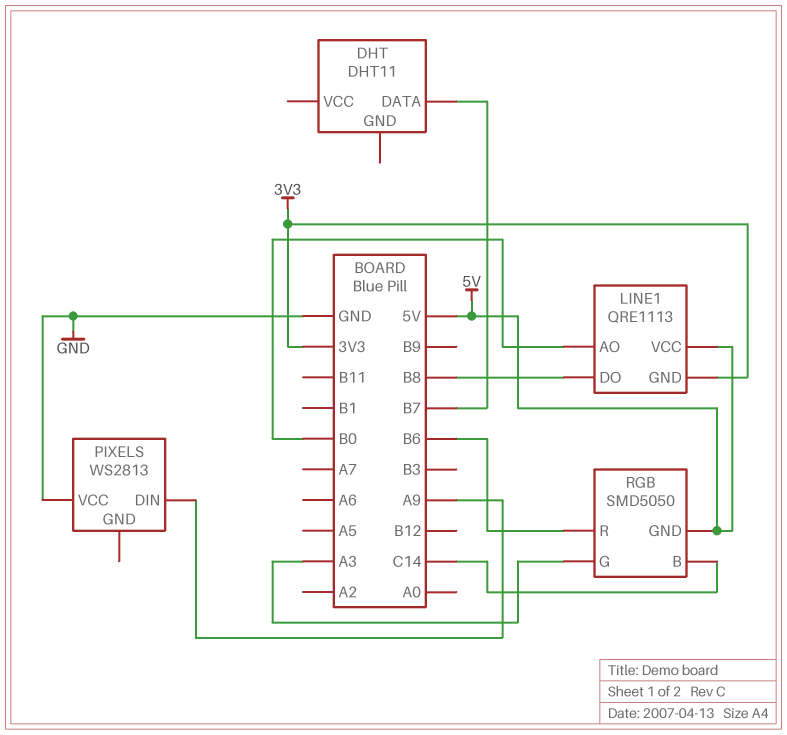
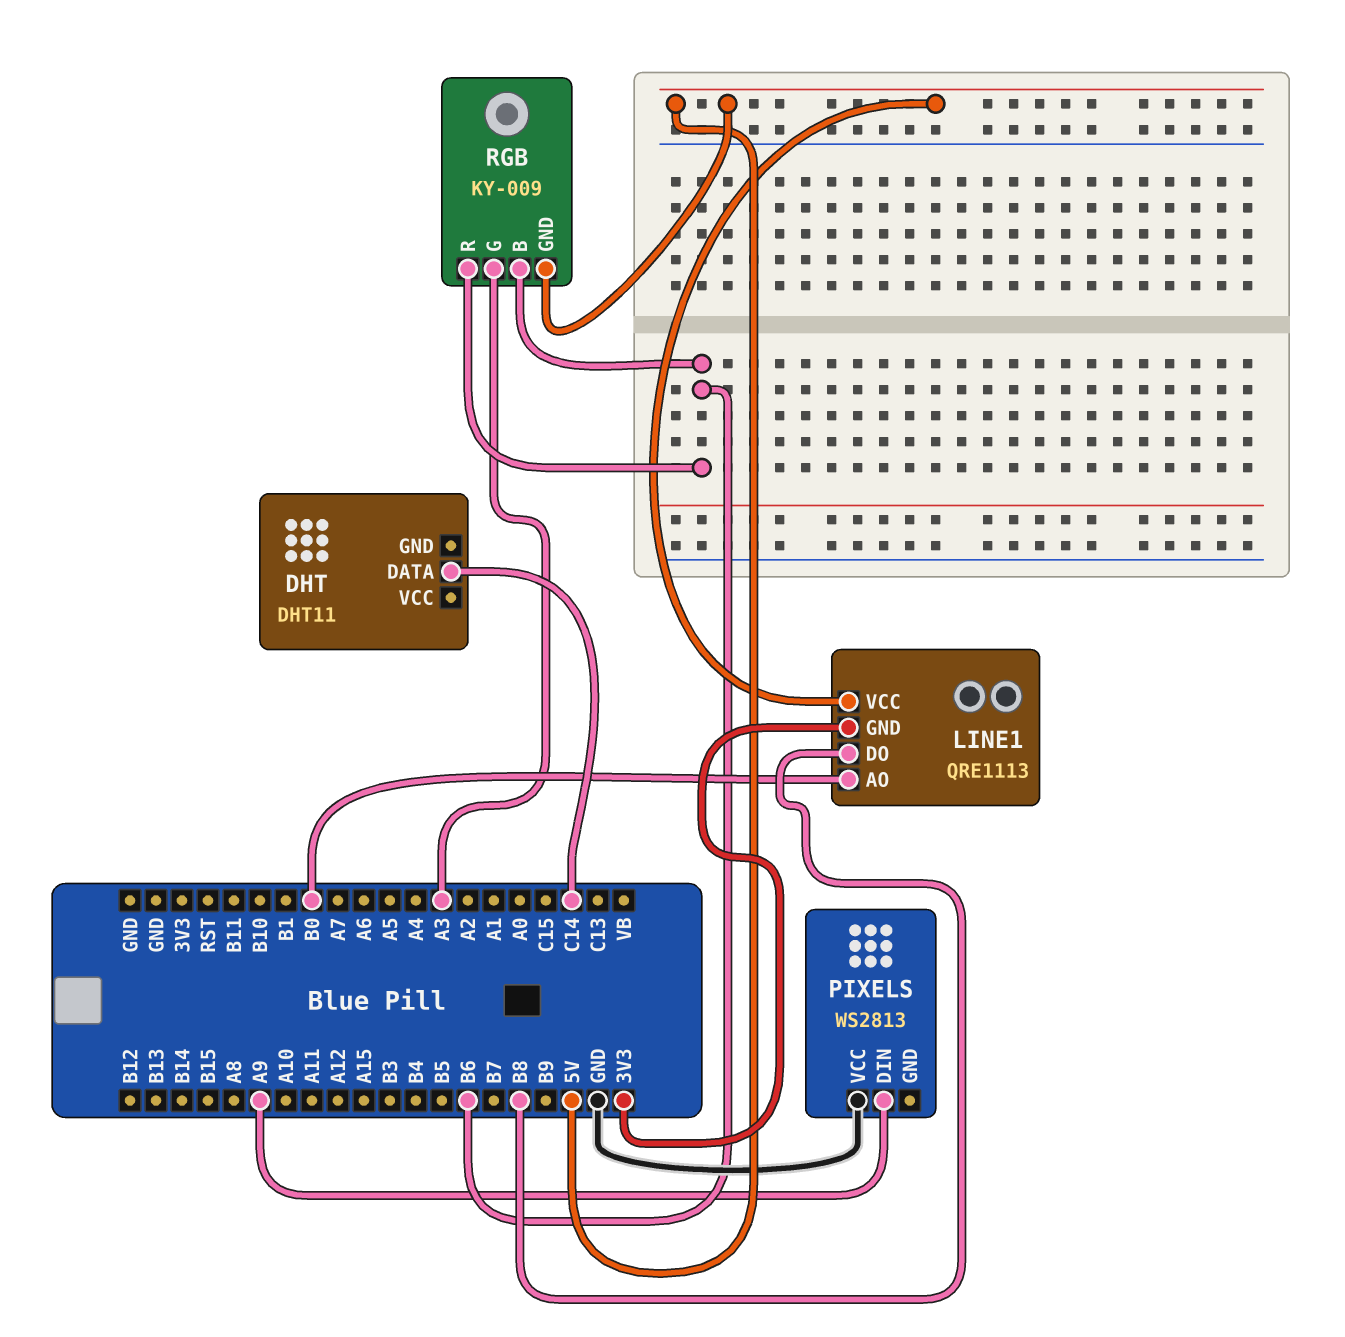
DHT pin DATA: B7 -> C14
RGB: SMD5050 -> KY-009
RGB pin B: C14 -> B6

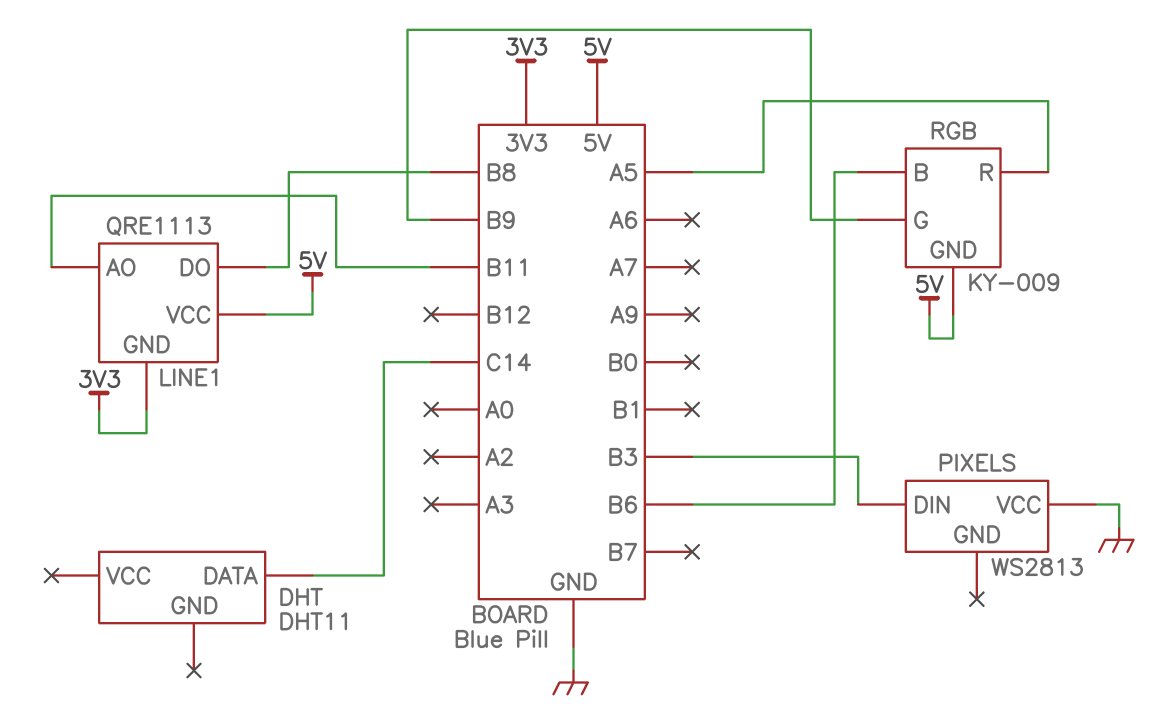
LINE1 pin AO: B0 -> B11
PIXELS pin DIN: A9 -> B3
RGB pin G: A3 -> B9
RGB pin R: B6 -> A5

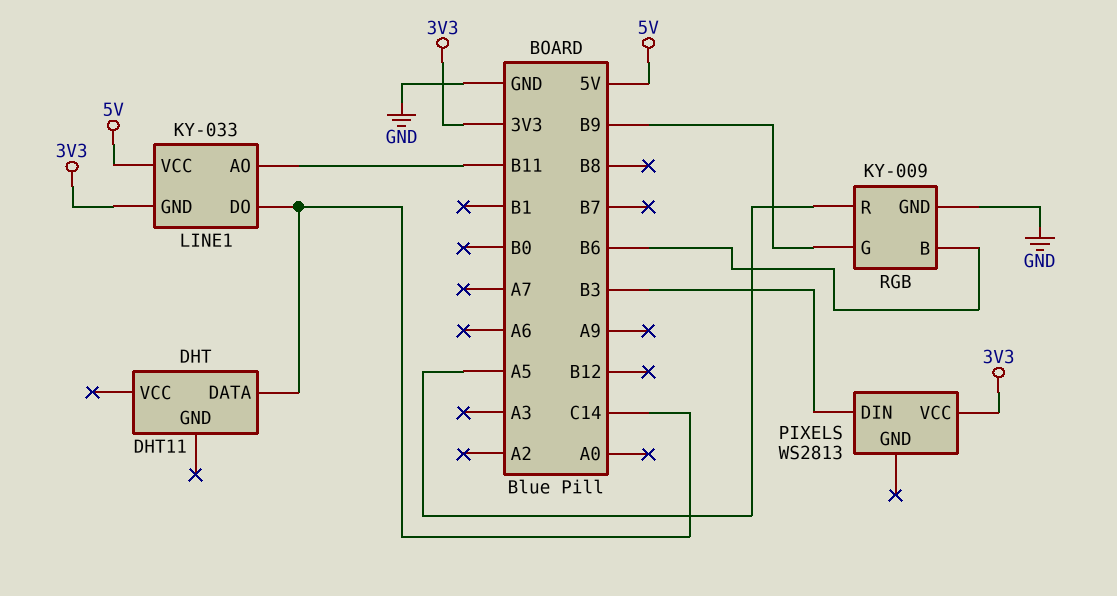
LINE1: QRE1113 -> KY-033
LINE1 pin DO: B8 -> C14
PIXELS pin VCC: GND -> 3V3
RGB pin GND: 5V -> GND

